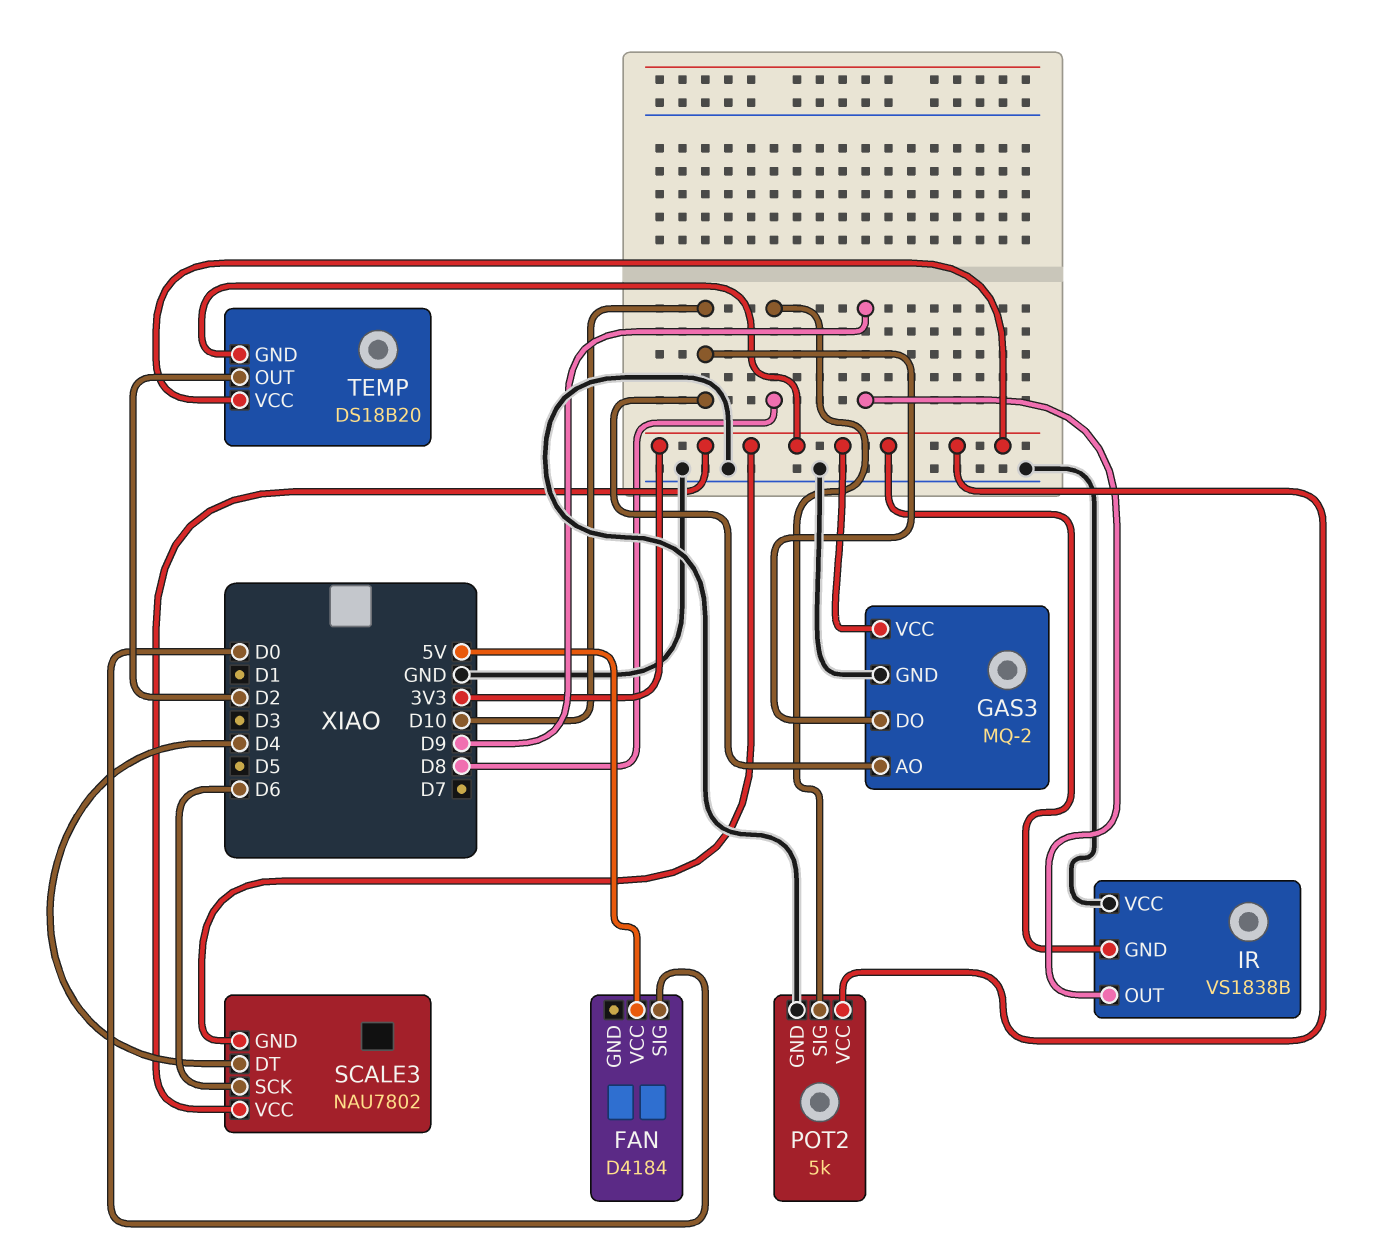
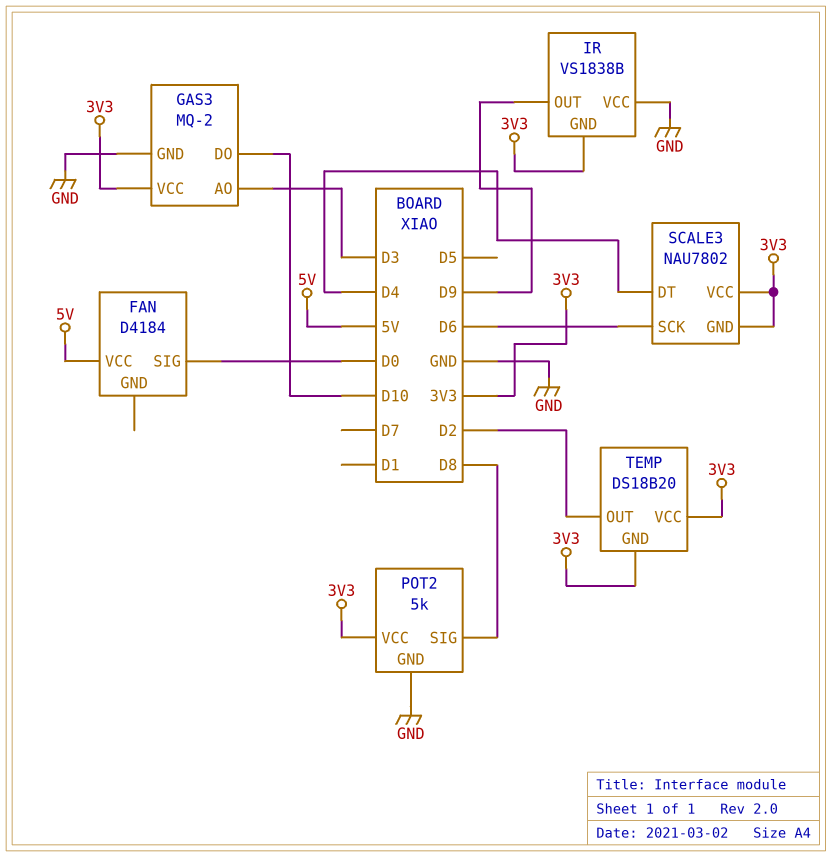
GAS3 pin AO: D10 -> D3

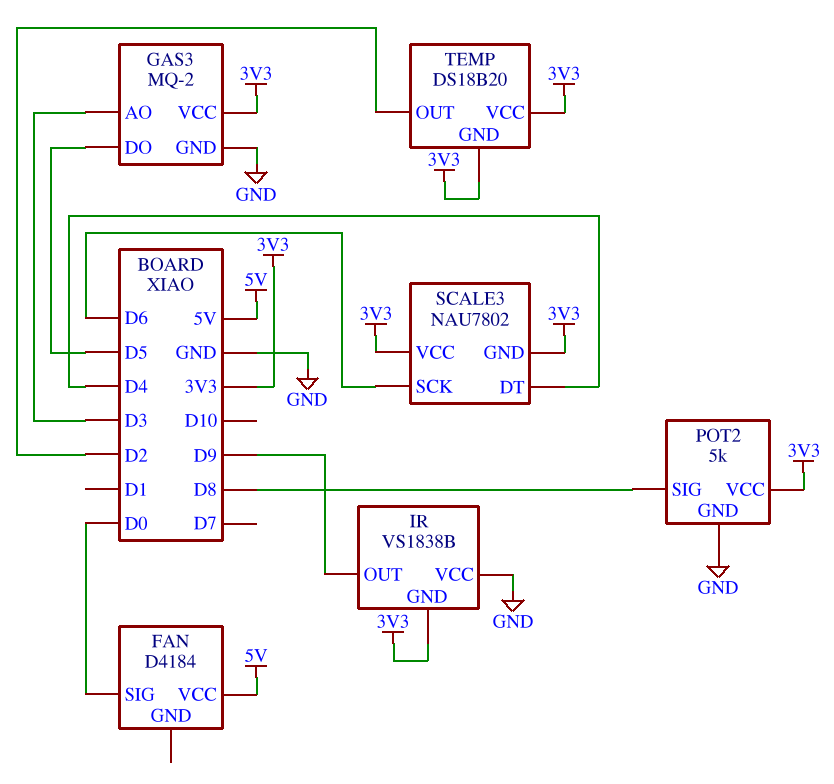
GAS3 pin DO: D10 -> D5

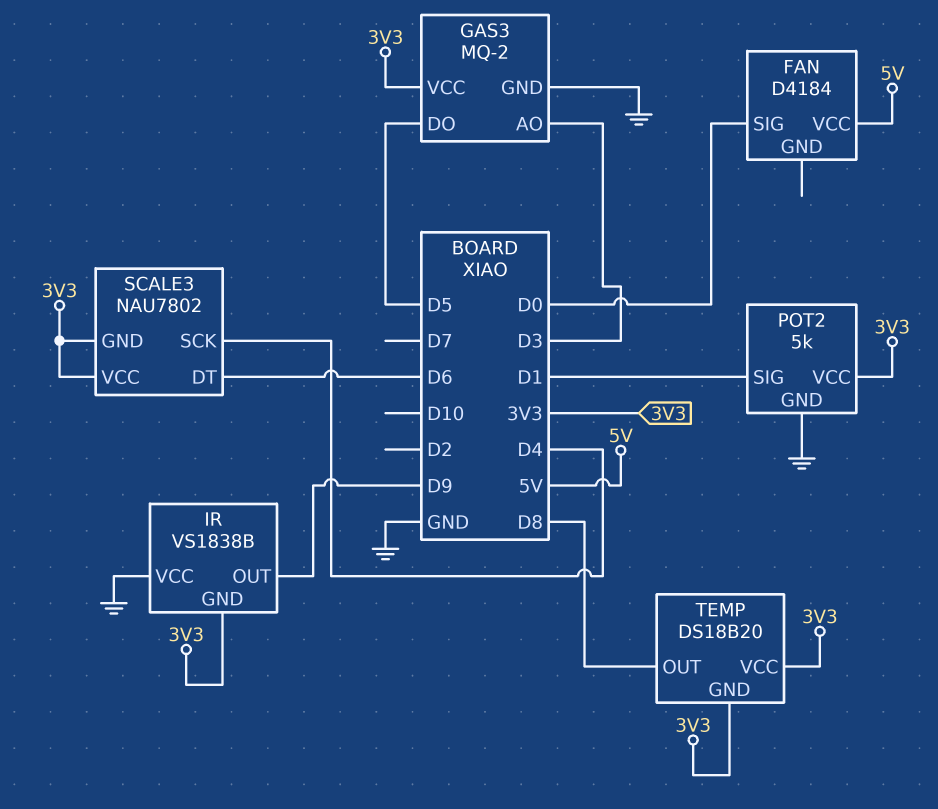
POT2 pin SIG: D8 -> D1
SCALE3 pin DT: D4 -> D6
SCALE3 pin SCK: D6 -> D4
TEMP pin OUT: D2 -> D8

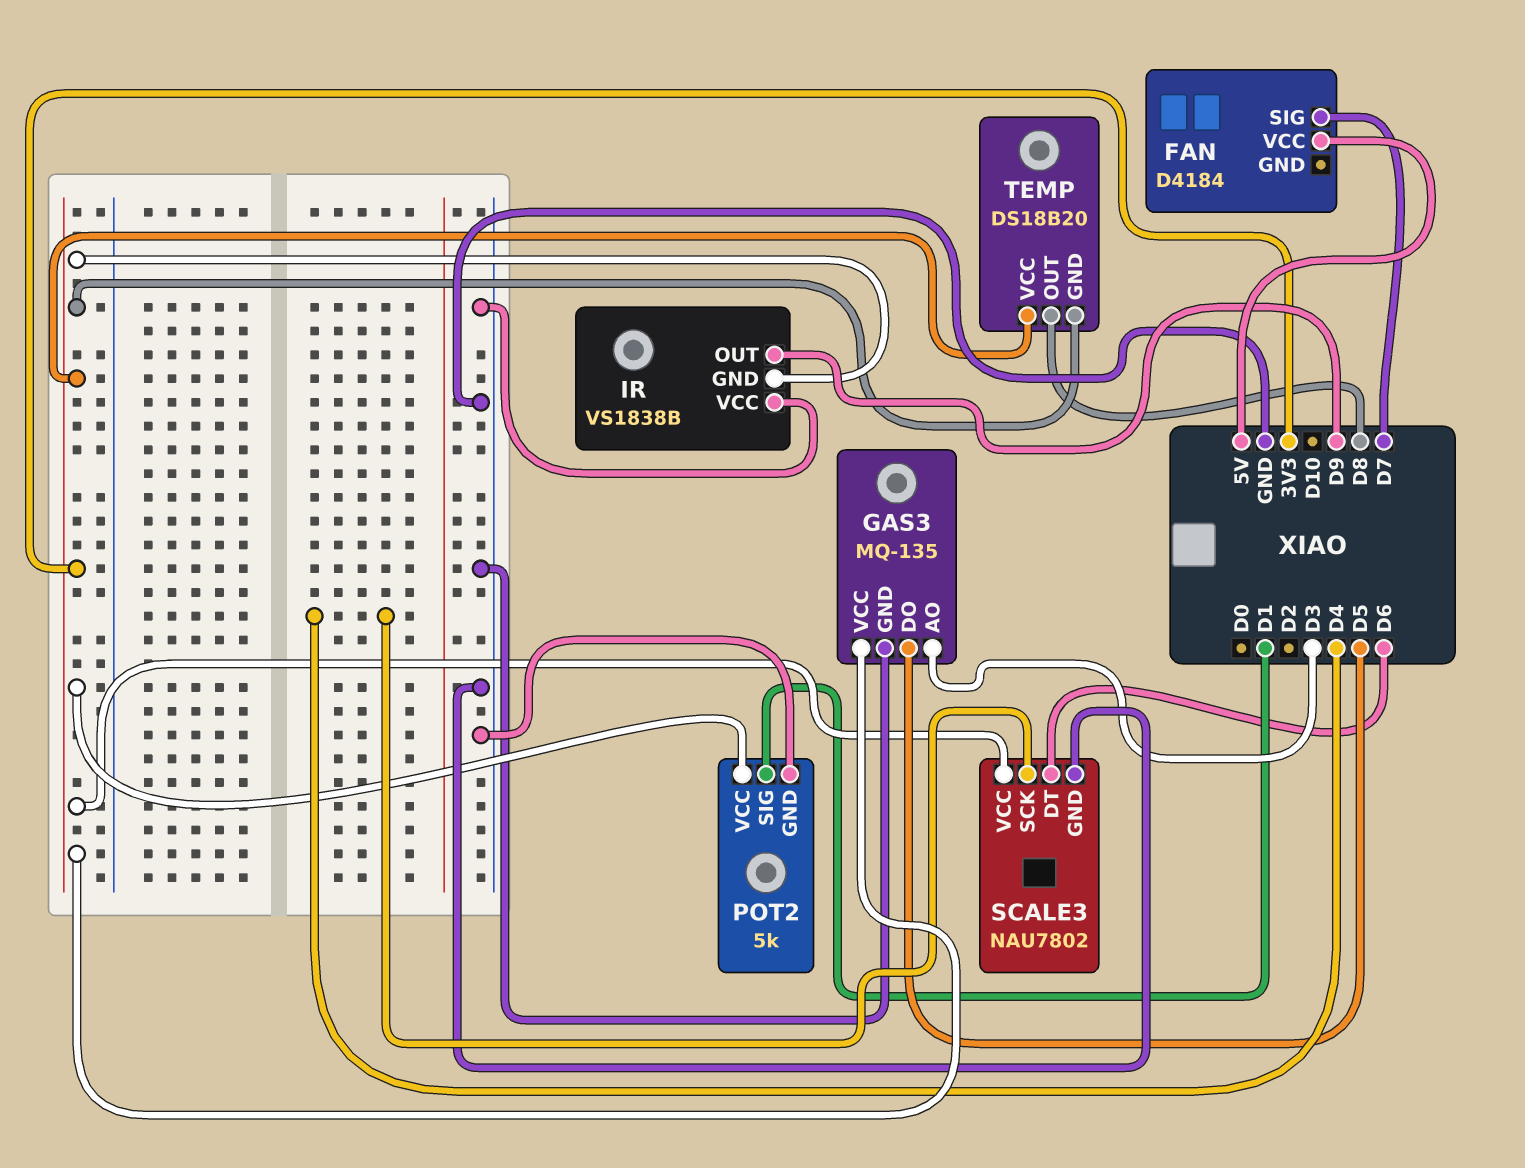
FAN pin SIG: D0 -> D7
GAS3: MQ-2 -> MQ-135
SCALE3 pin GND: 3V3 -> GND

